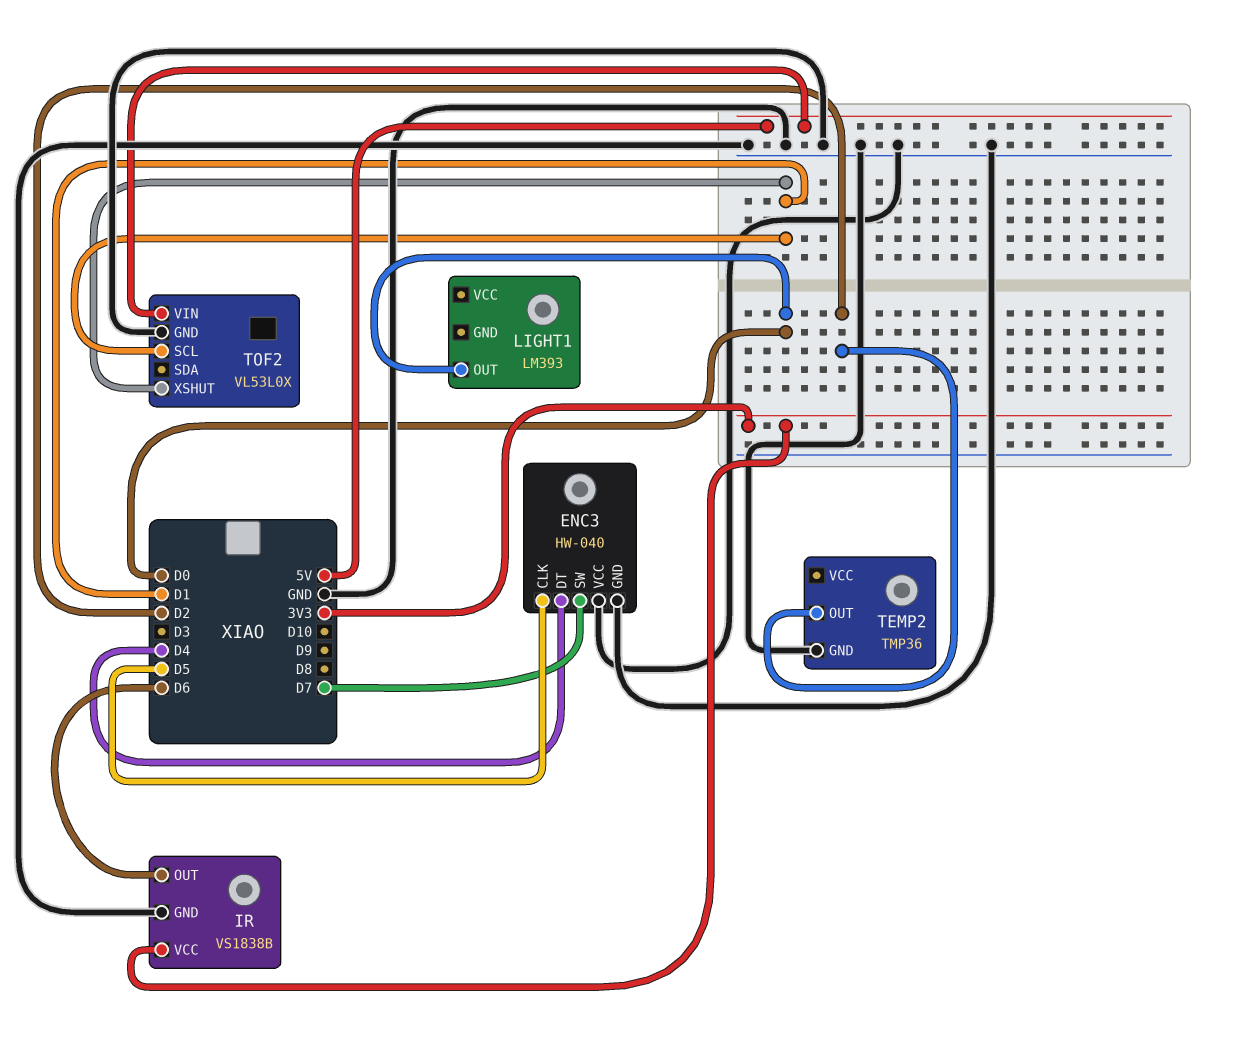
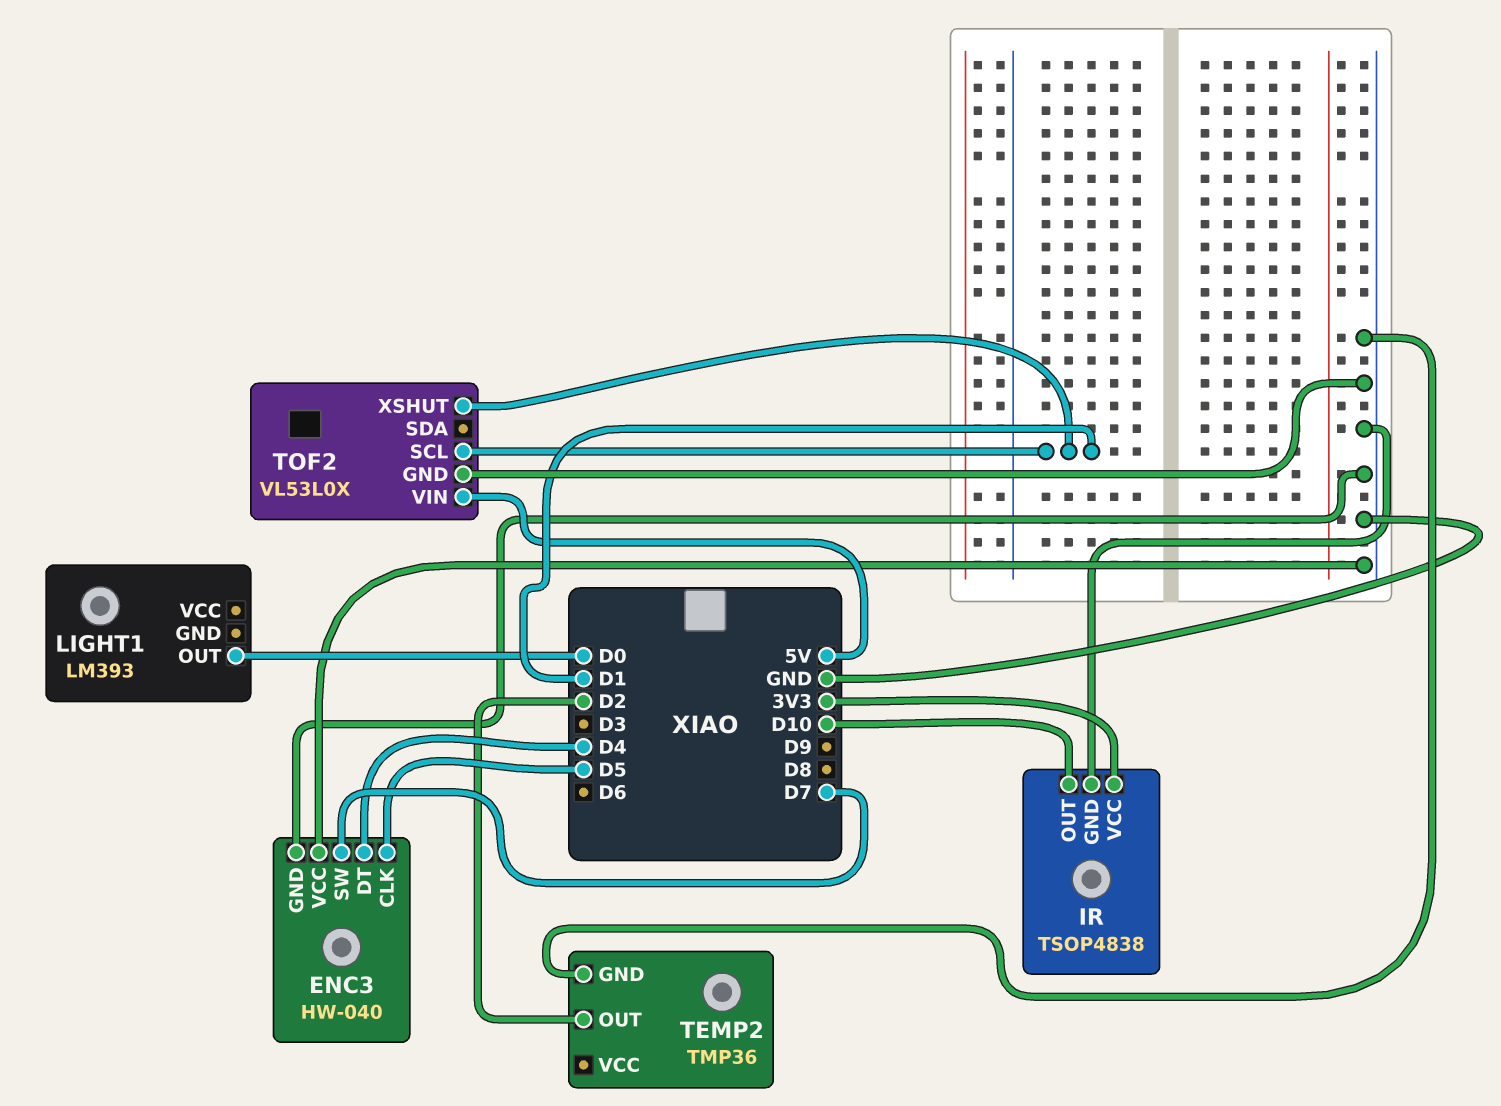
IR: VS1838B -> TSOP4838
IR pin OUT: D6 -> D10

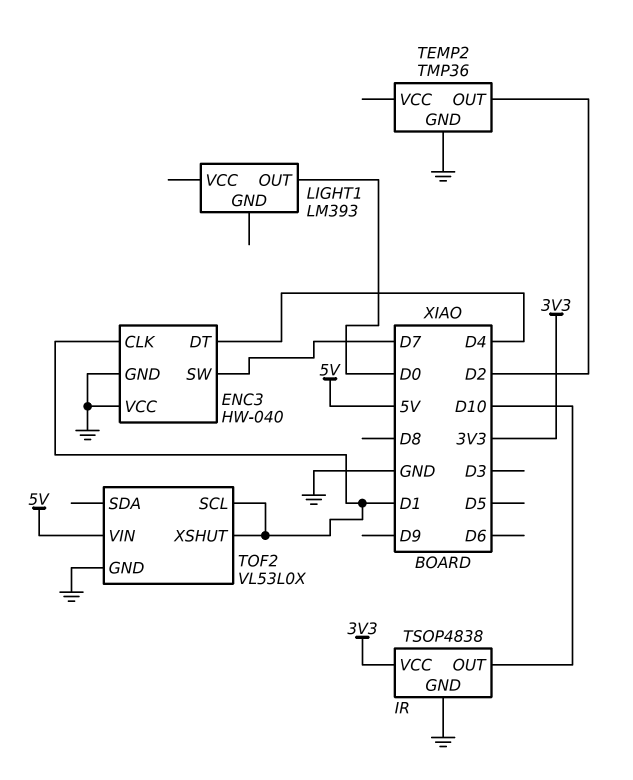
ENC3 pin CLK: D5 -> D1

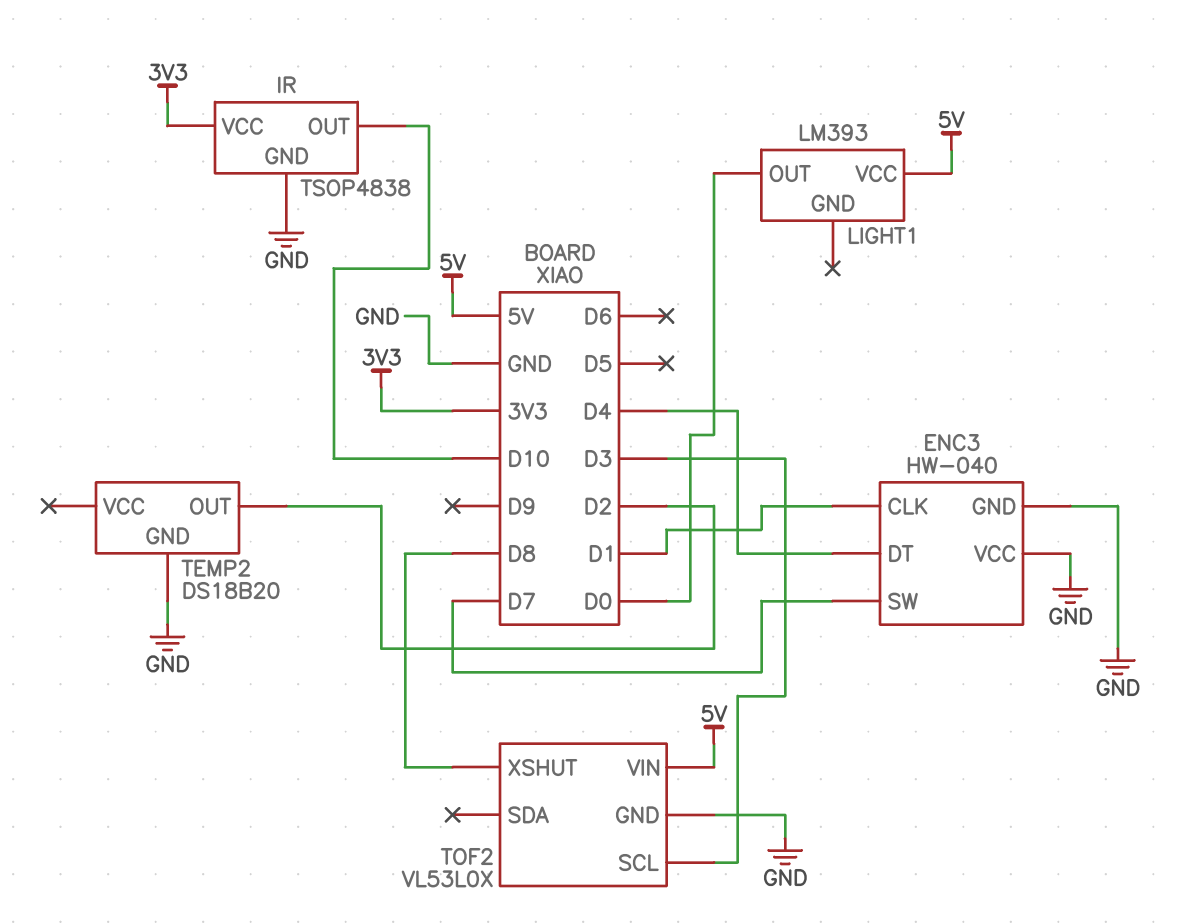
LIGHT1 pin VCC: none -> 5V
TEMP2: TMP36 -> DS18B20
TOF2 pin SCL: D1 -> D3
TOF2 pin XSHUT: D1 -> D8

